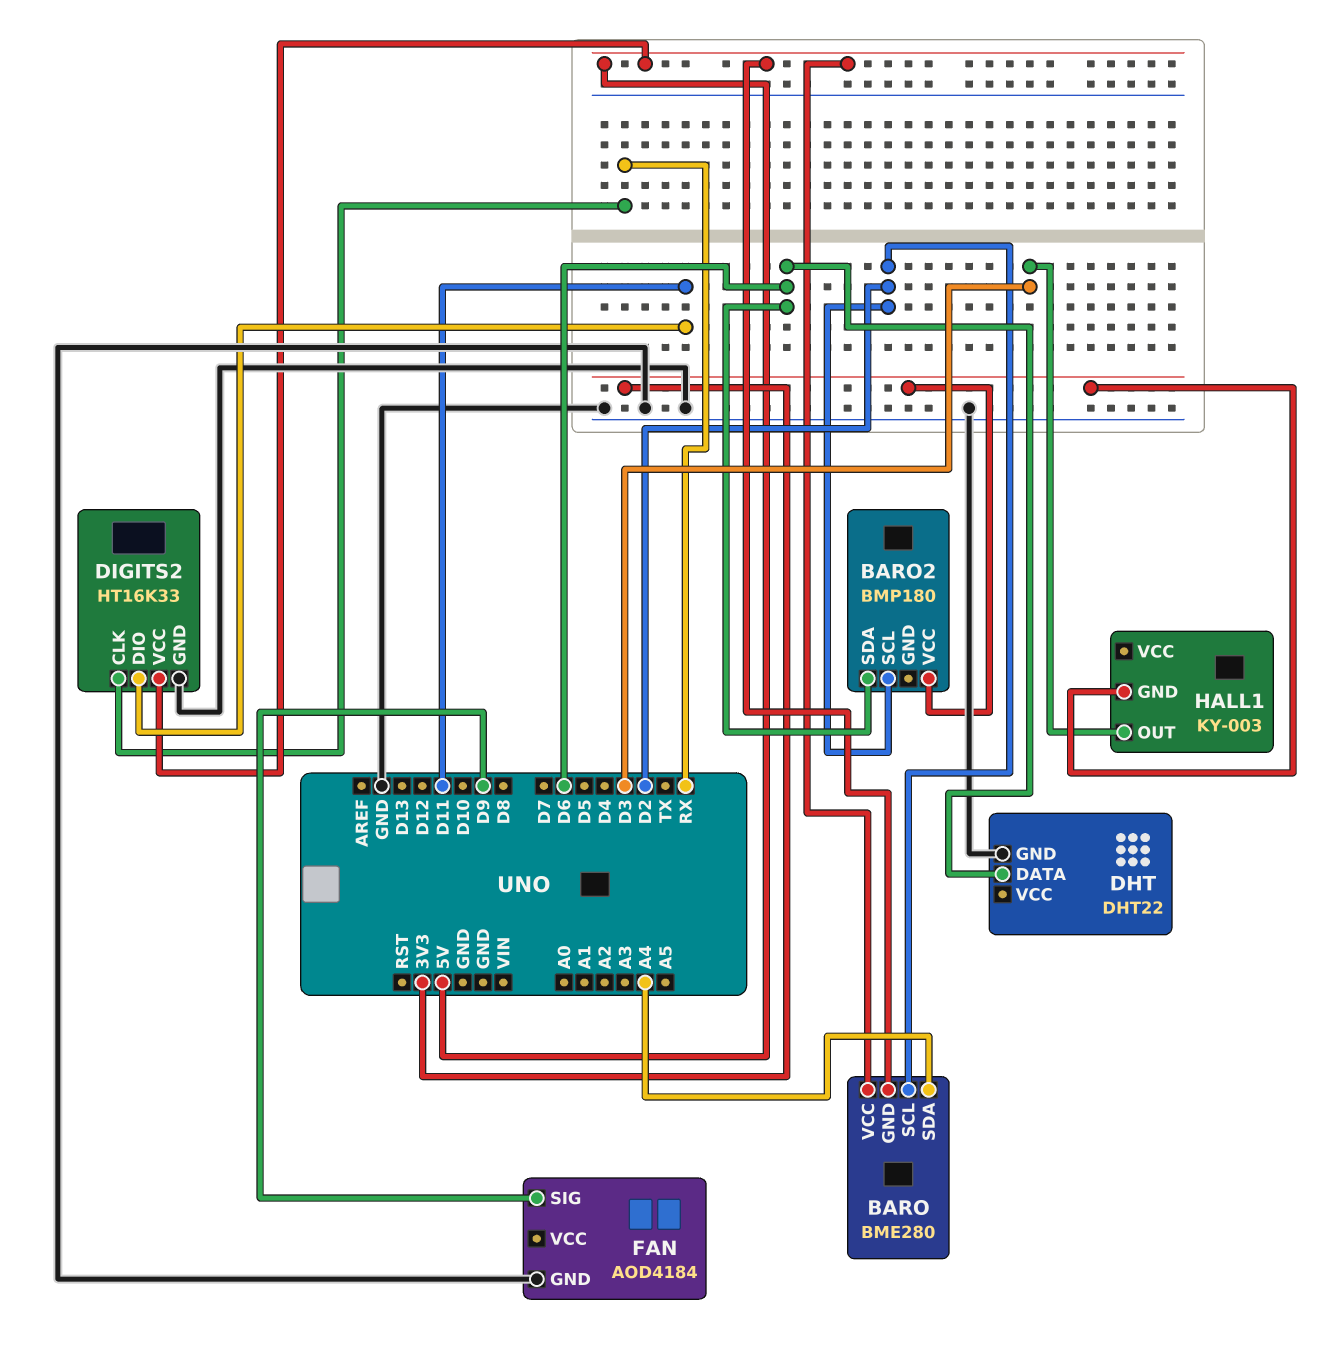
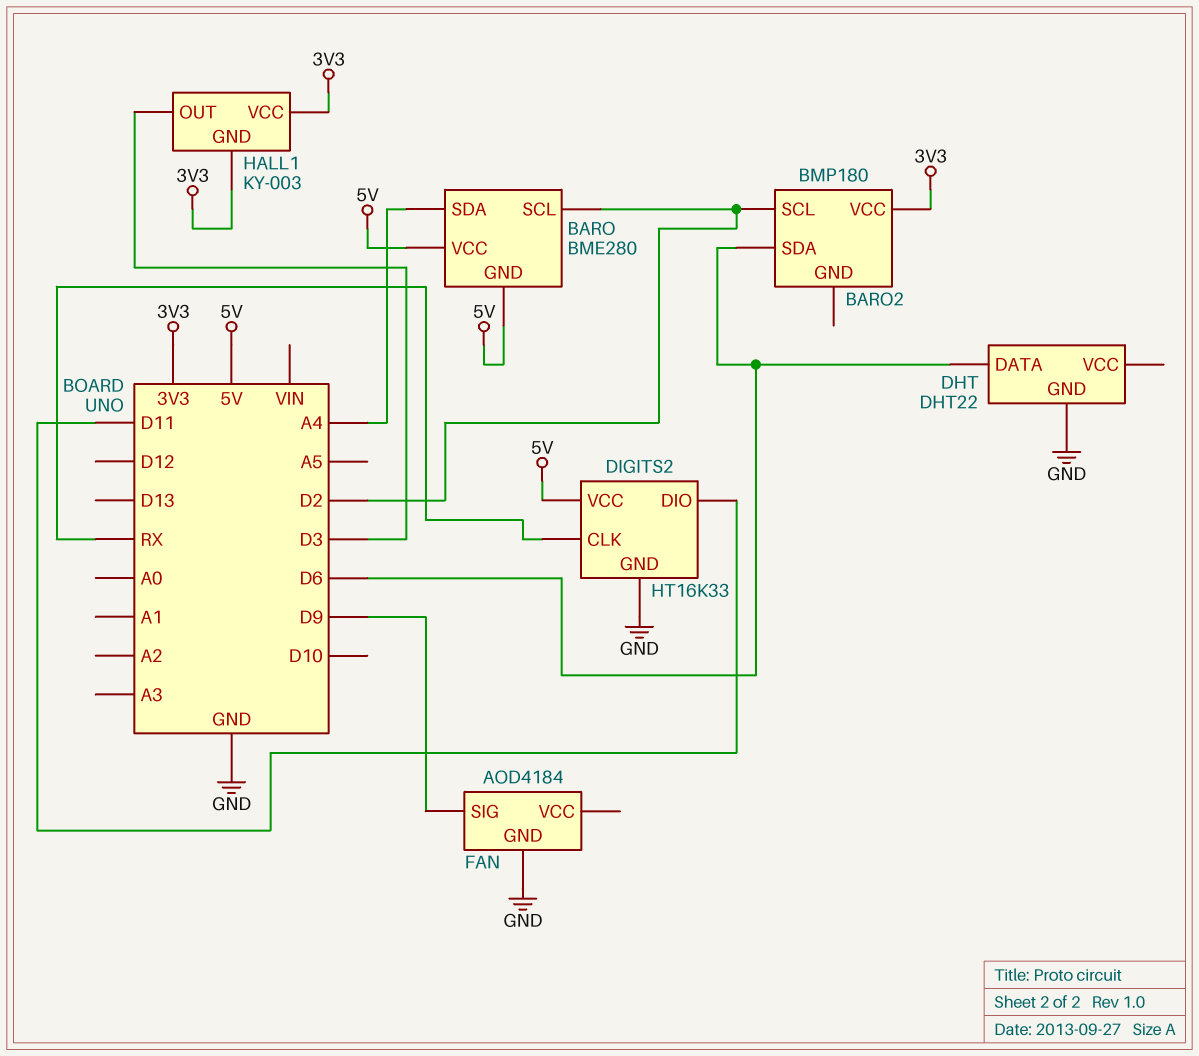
HALL1 pin VCC: none -> 3V3

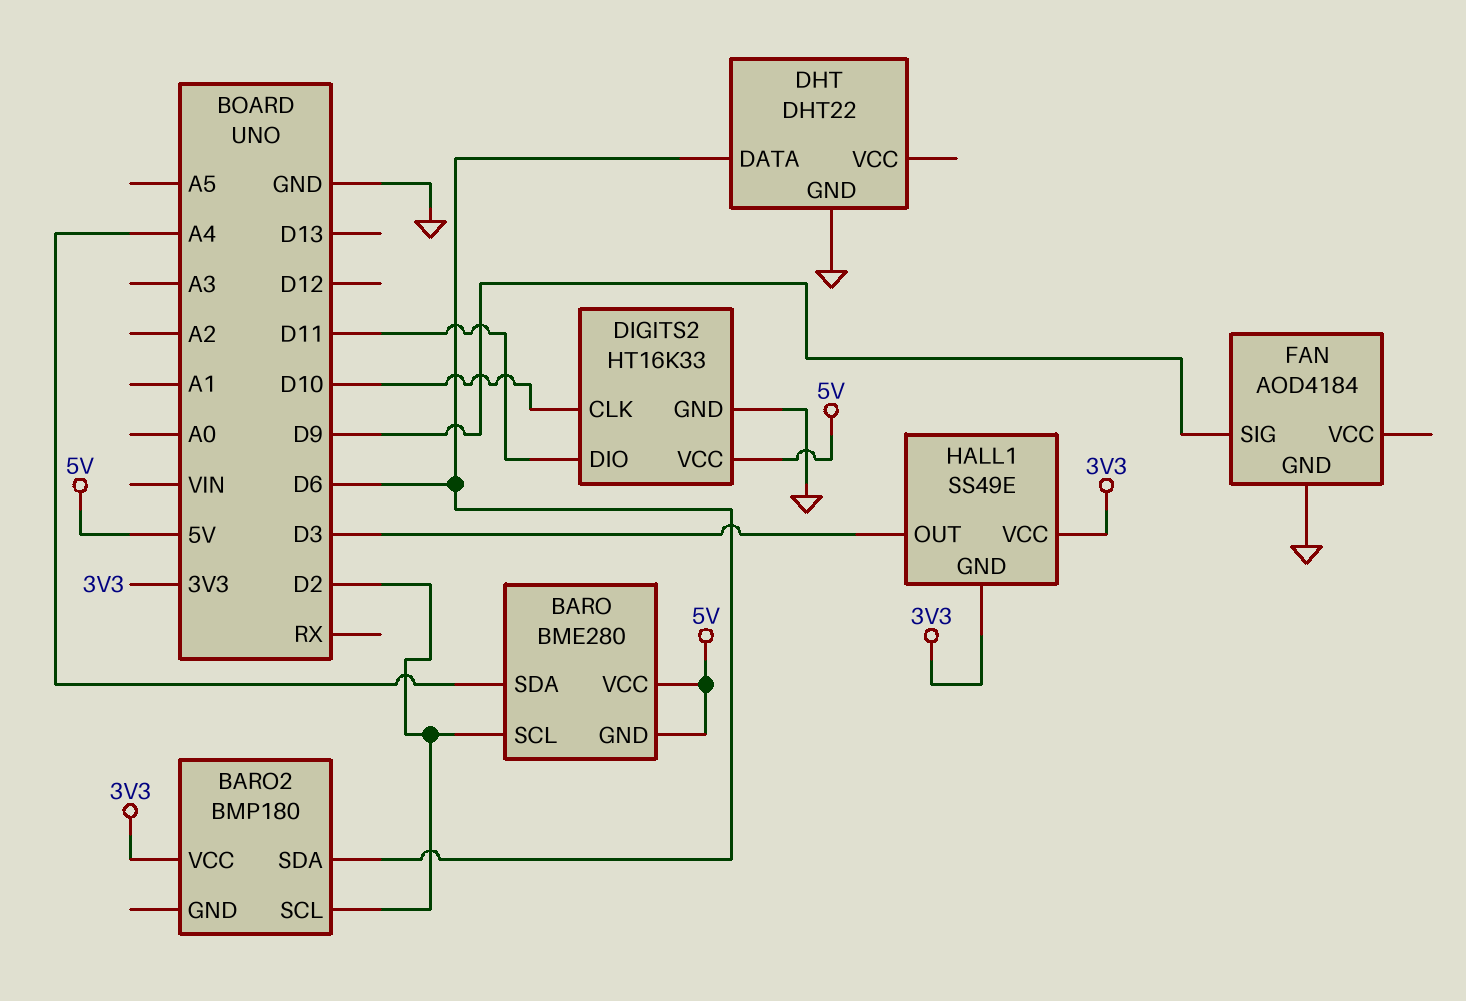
DIGITS2 pin CLK: RX -> D10
HALL1: KY-003 -> SS49E

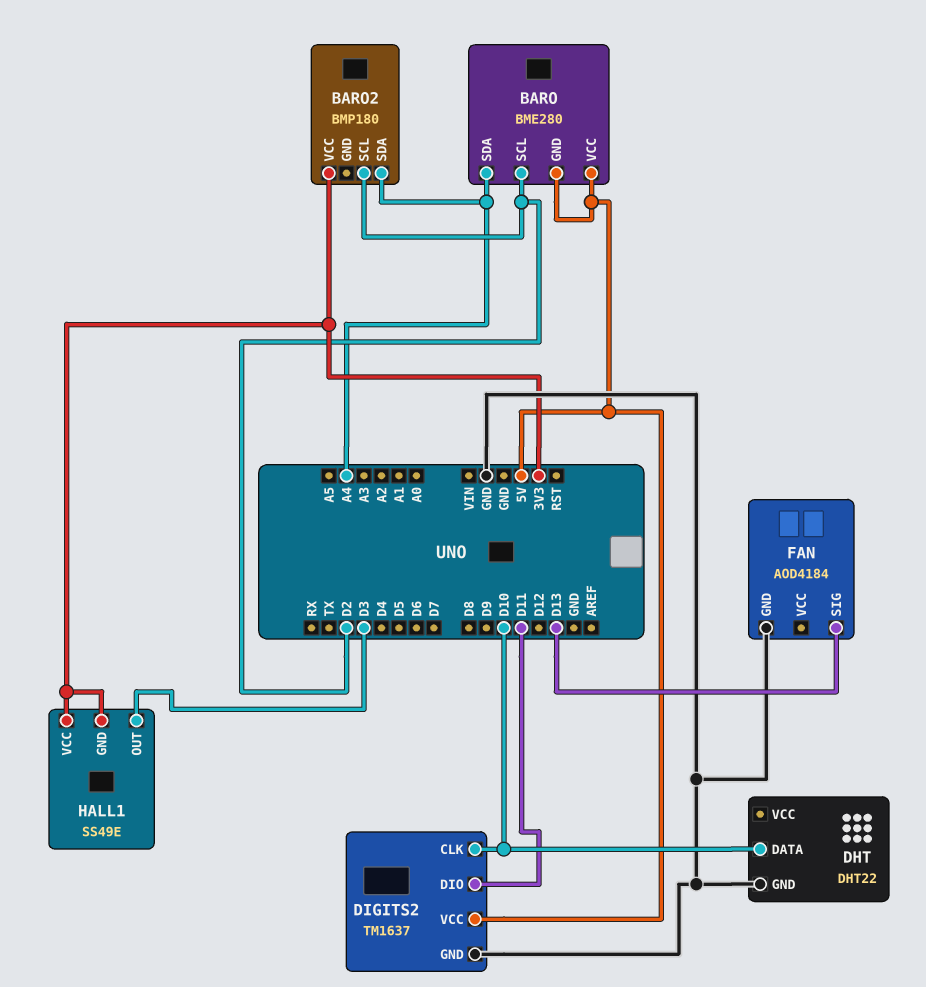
BARO2 pin SDA: D6 -> A4
DHT pin DATA: D6 -> D10
DIGITS2: HT16K33 -> TM1637
FAN pin SIG: D9 -> D13

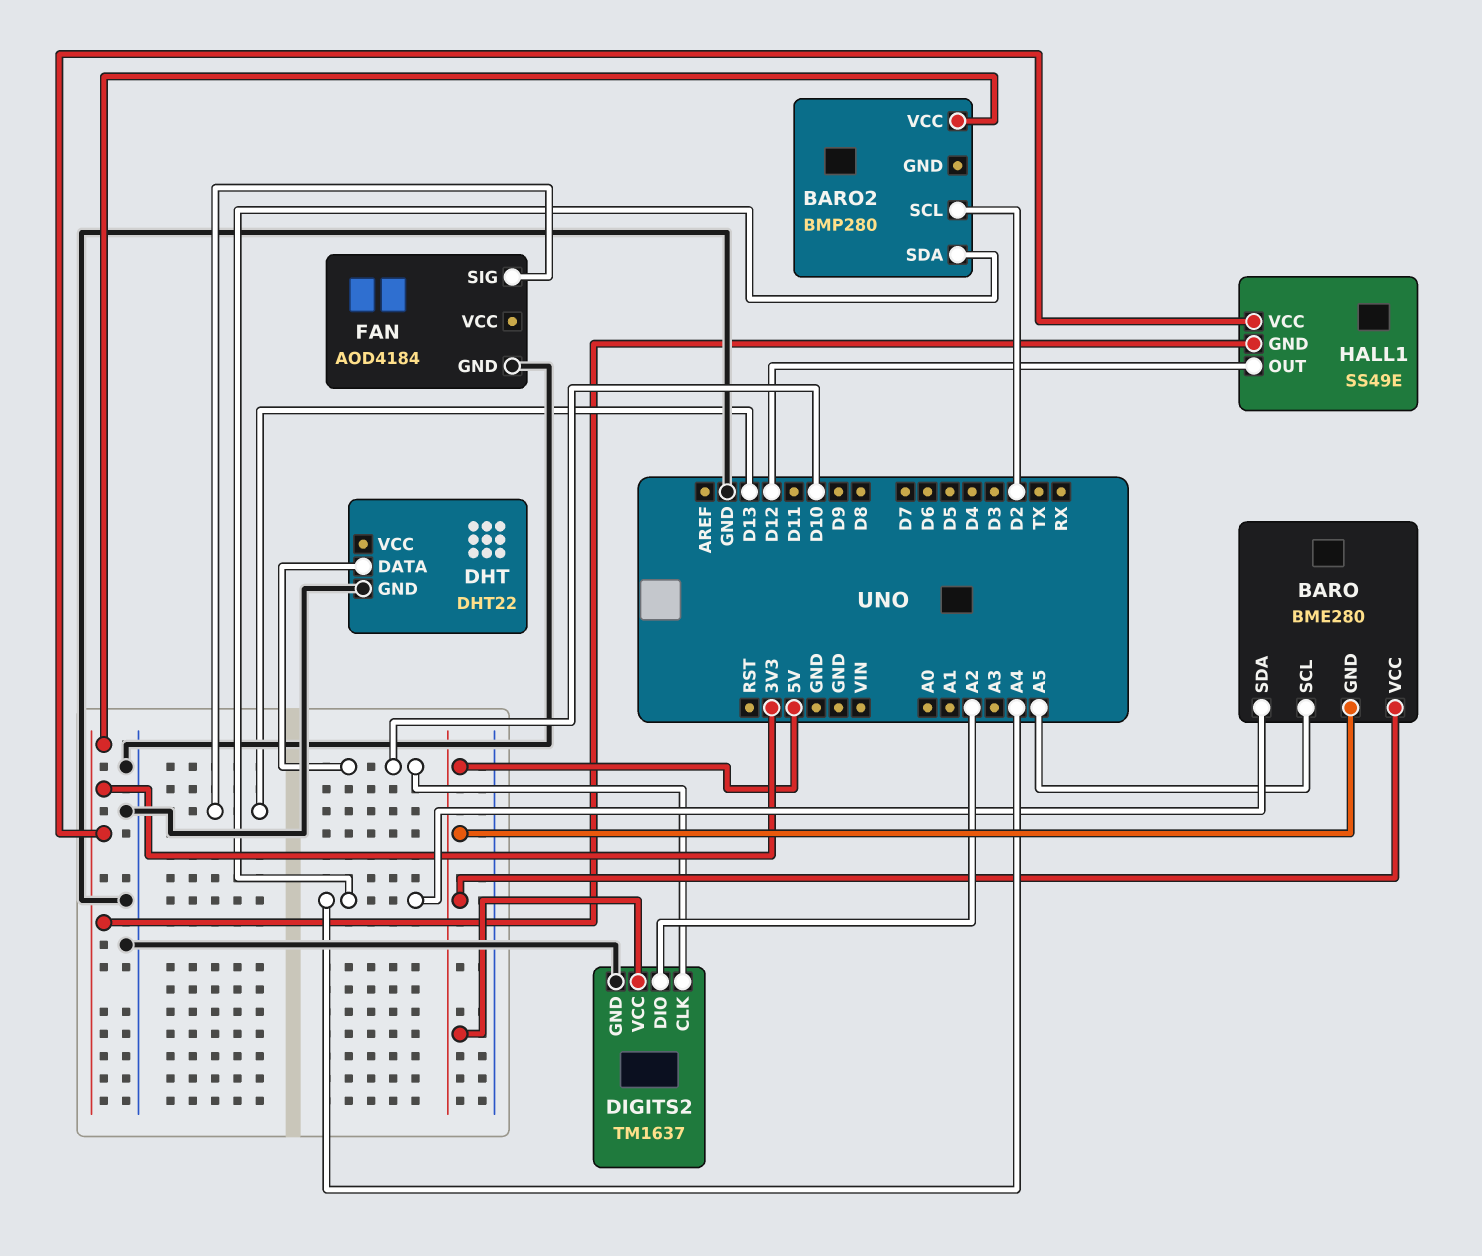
BARO pin SCL: D2 -> A5
BARO2: BMP180 -> BMP280
DIGITS2 pin DIO: D11 -> A2
HALL1 pin OUT: D3 -> D12

